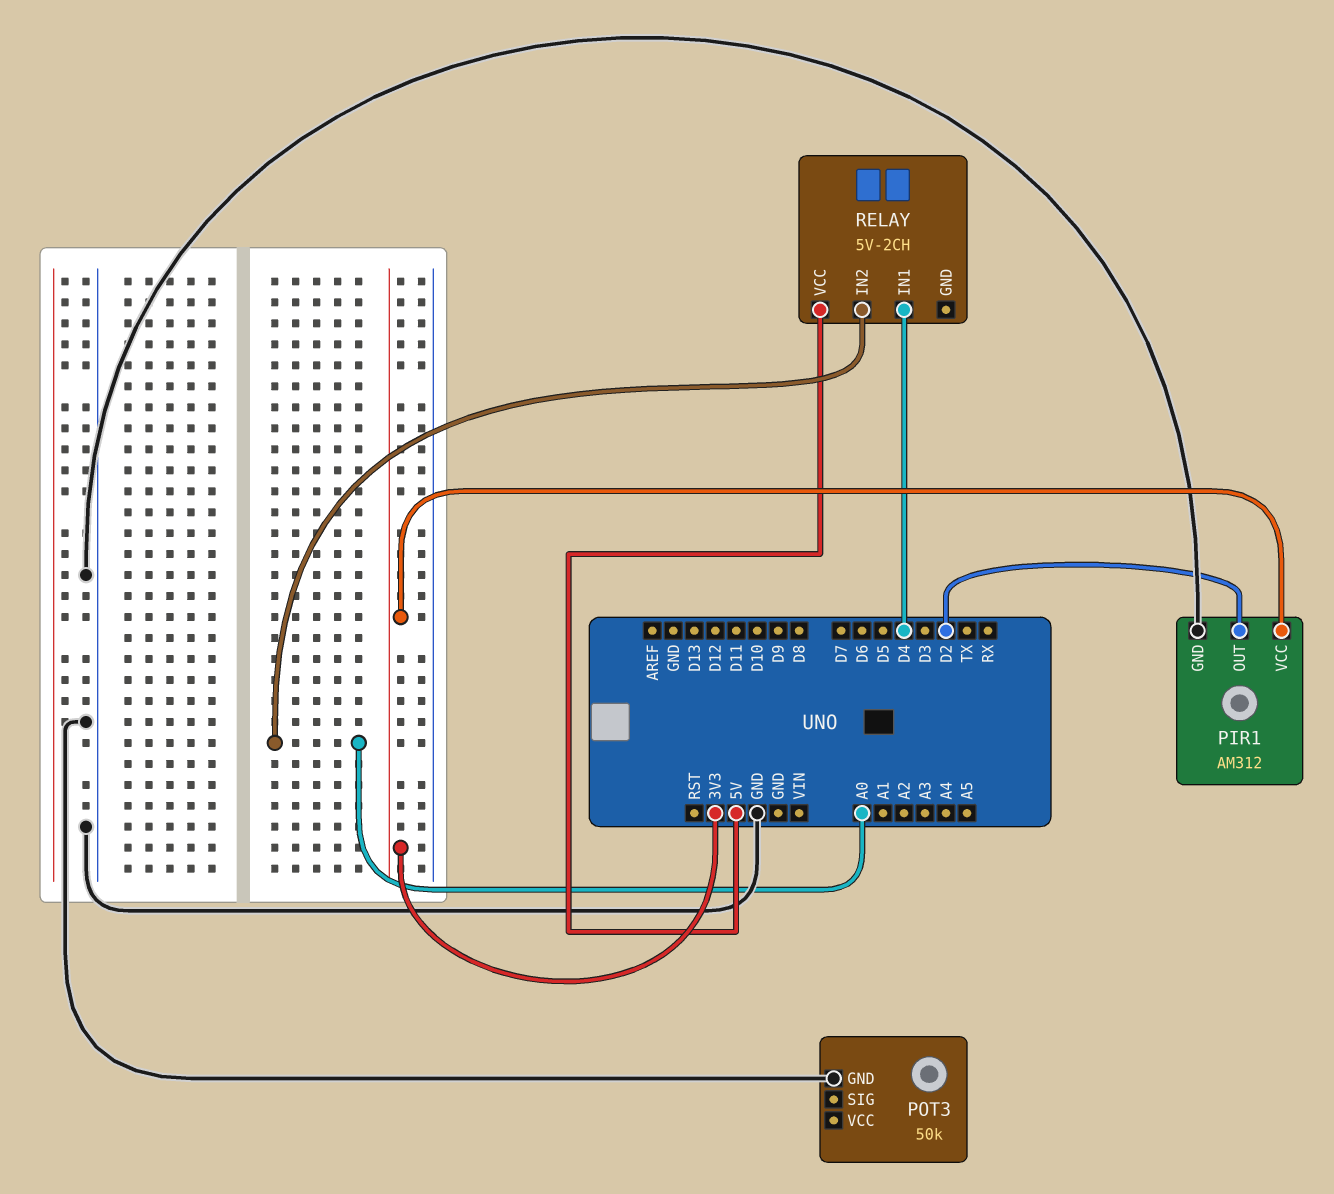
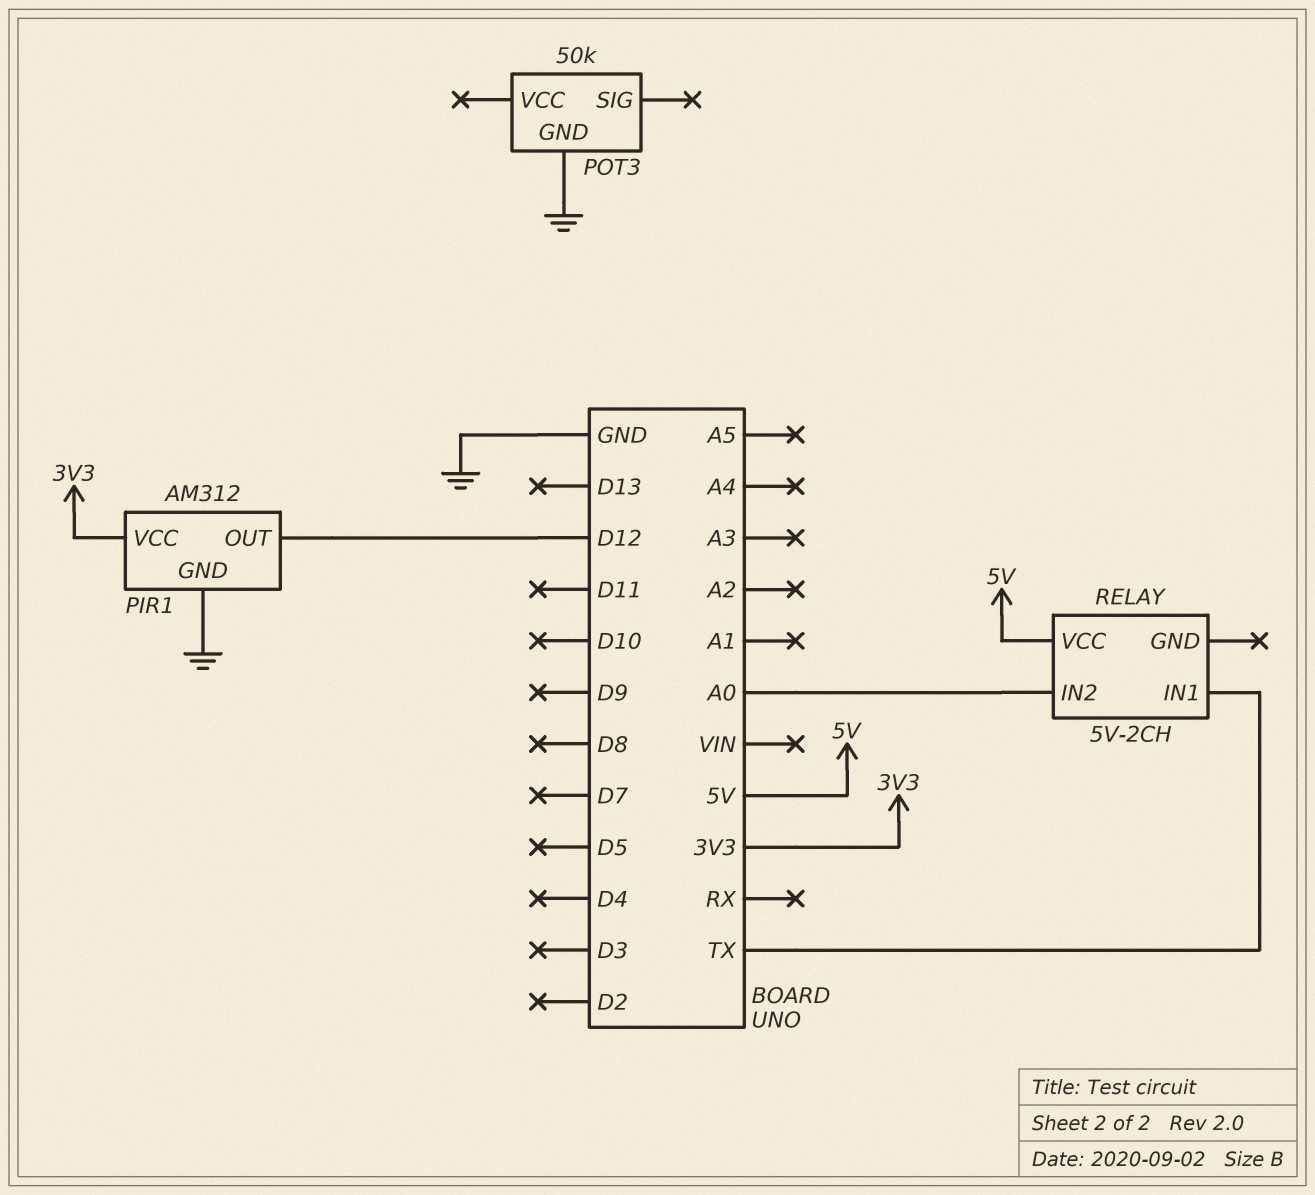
PIR1 pin OUT: D2 -> D12
RELAY pin IN1: D4 -> TX

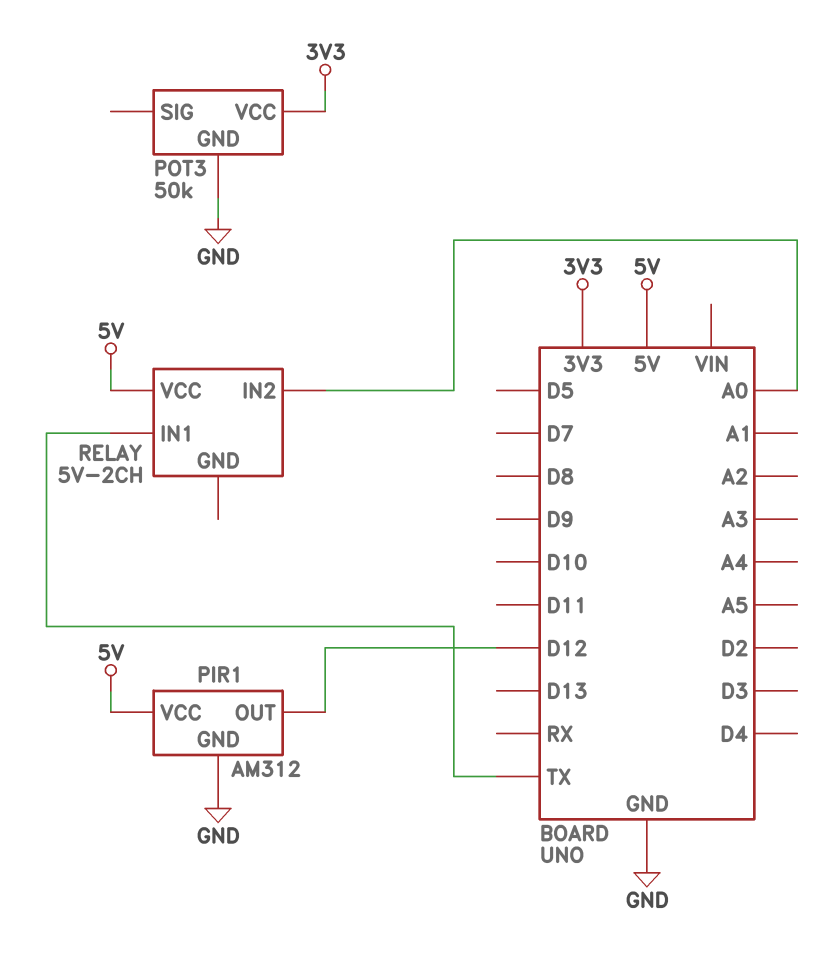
PIR1 pin VCC: 3V3 -> 5V
POT3 pin VCC: none -> 3V3

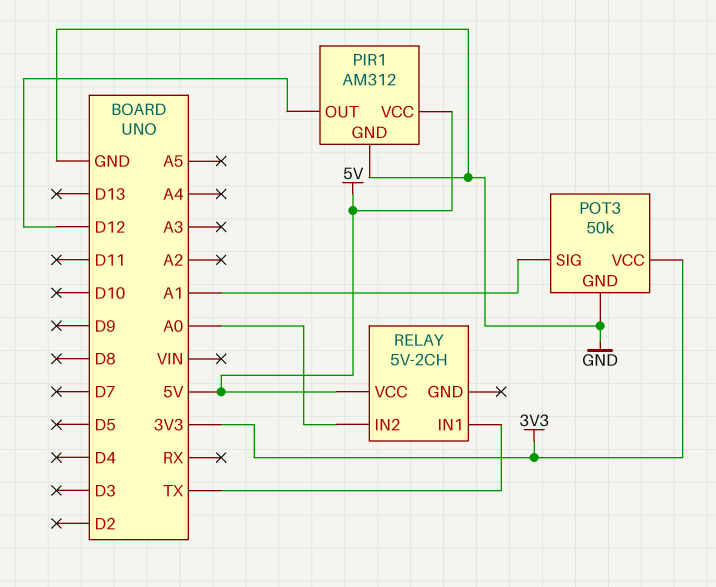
POT3 pin SIG: none -> A1

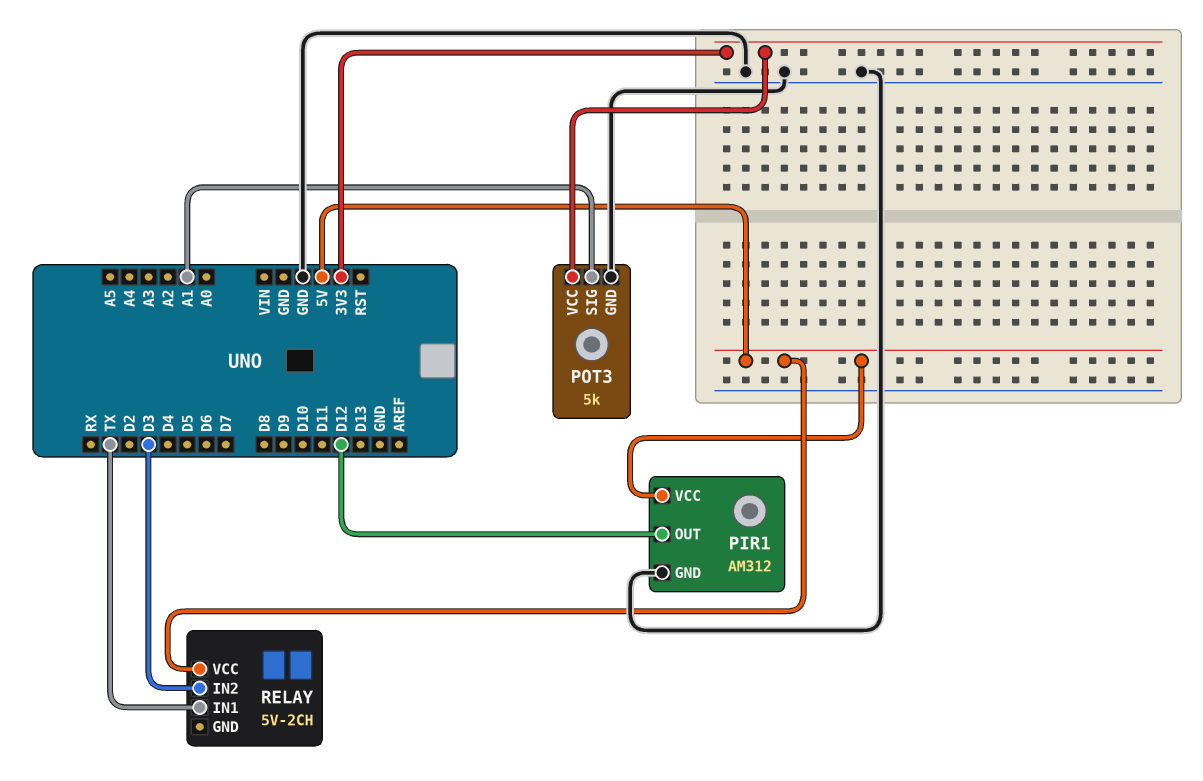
POT3: 50k -> 5k
RELAY pin IN2: A0 -> D3

